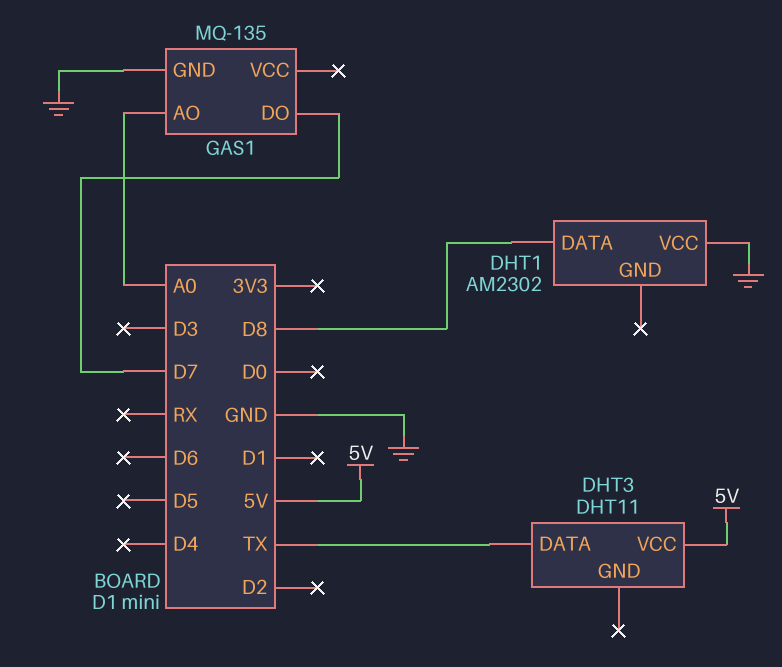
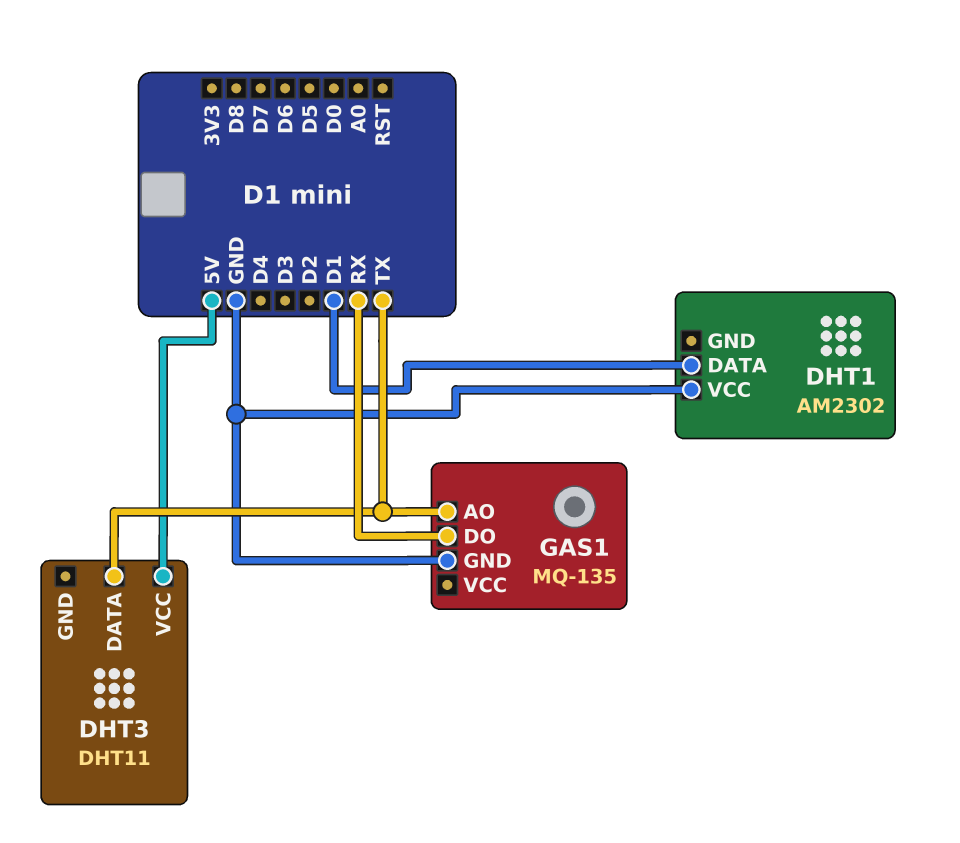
DHT1 pin DATA: D8 -> D1
GAS1 pin AO: A0 -> TX
GAS1 pin DO: D7 -> RX

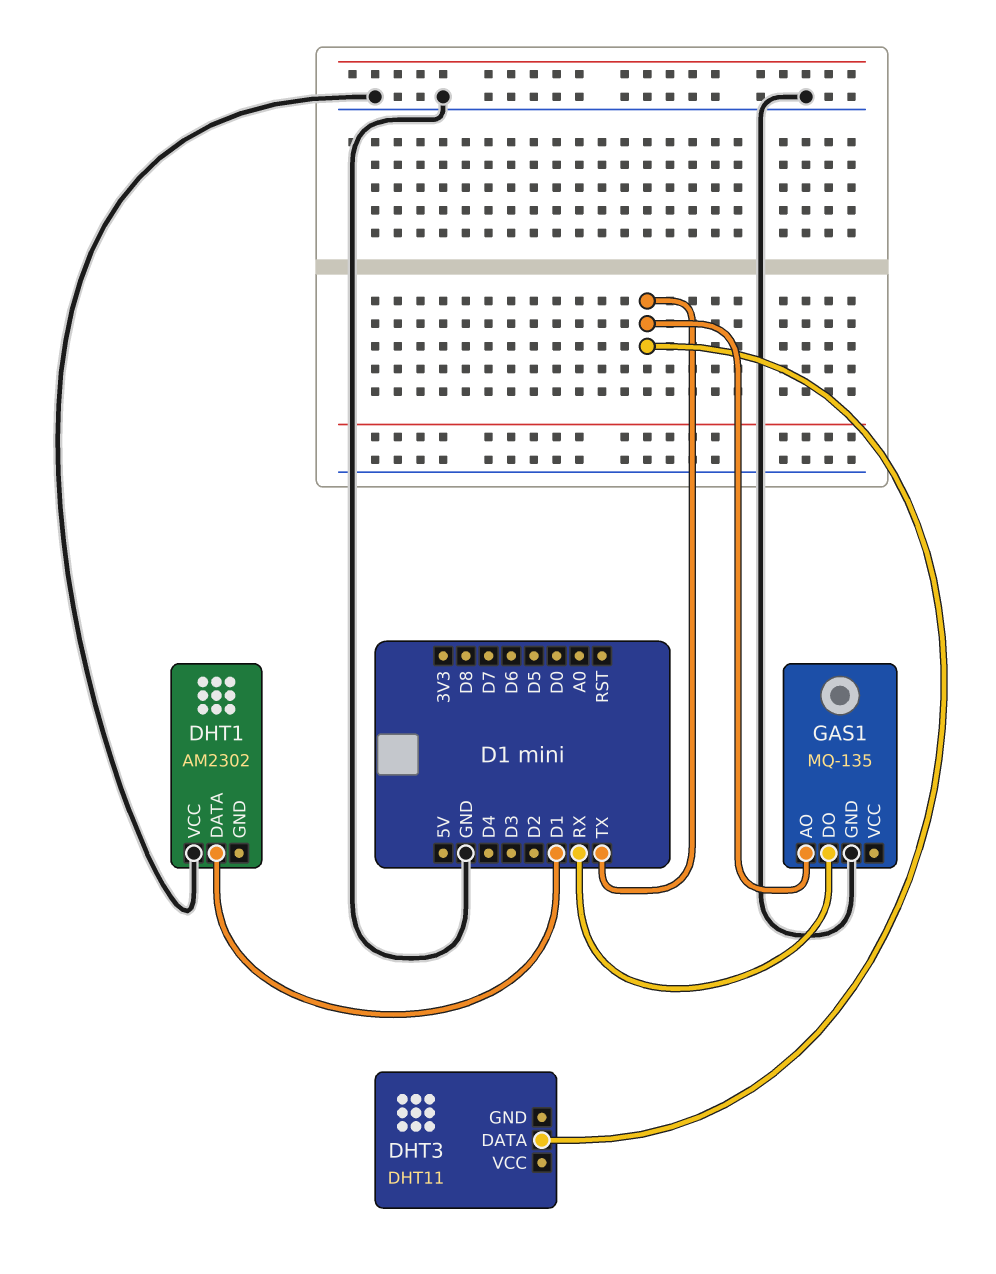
DHT3 pin VCC: 5V -> none

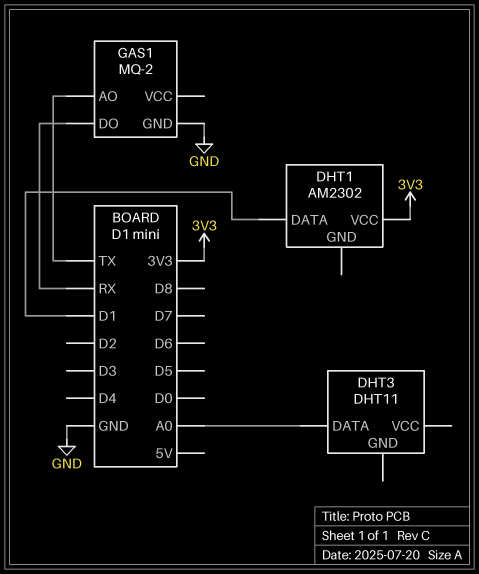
DHT1 pin VCC: GND -> 3V3
DHT3 pin DATA: TX -> A0
GAS1: MQ-135 -> MQ-2

